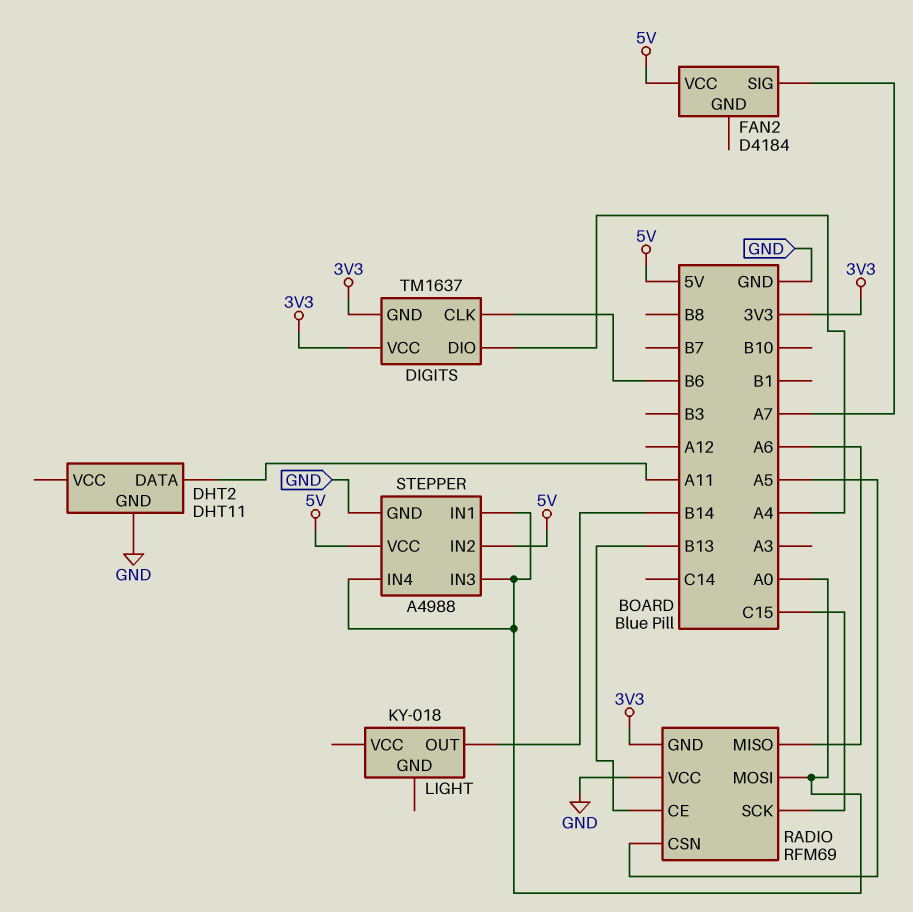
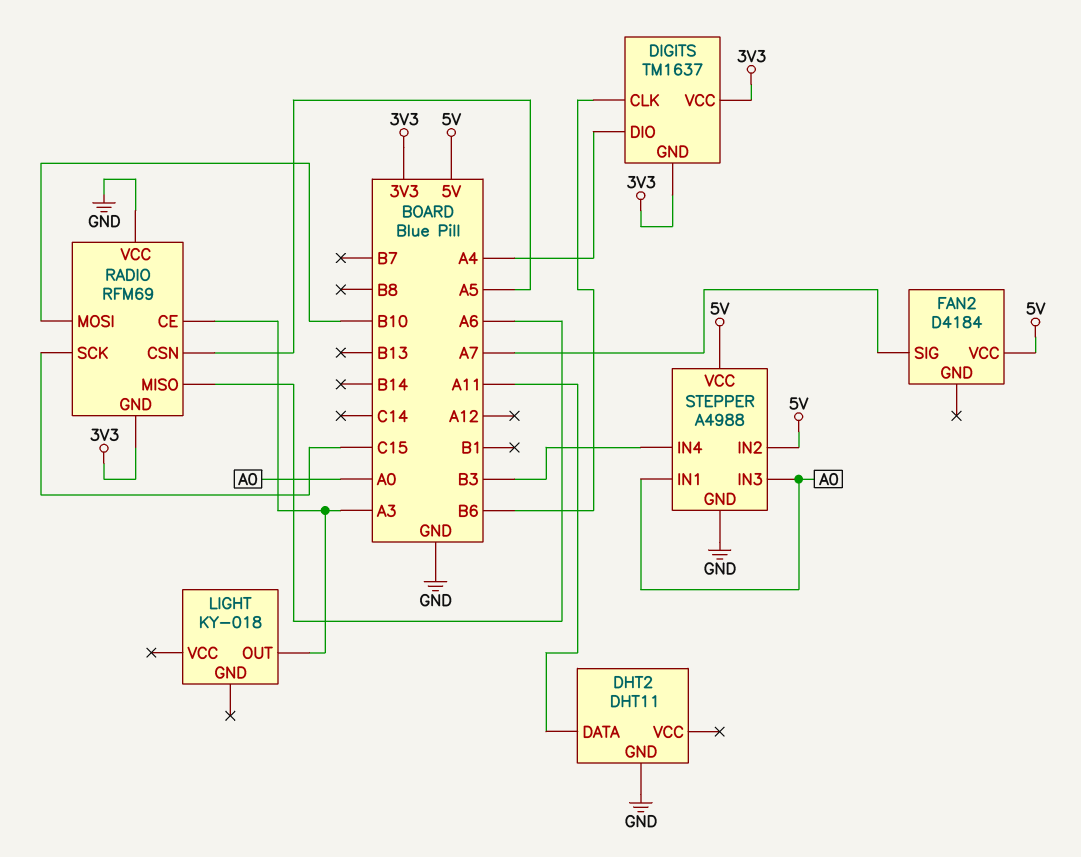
LIGHT pin OUT: B14 -> A3
RADIO pin CE: B13 -> A3
RADIO pin MOSI: A0 -> B10
STEPPER pin IN4: A0 -> B3

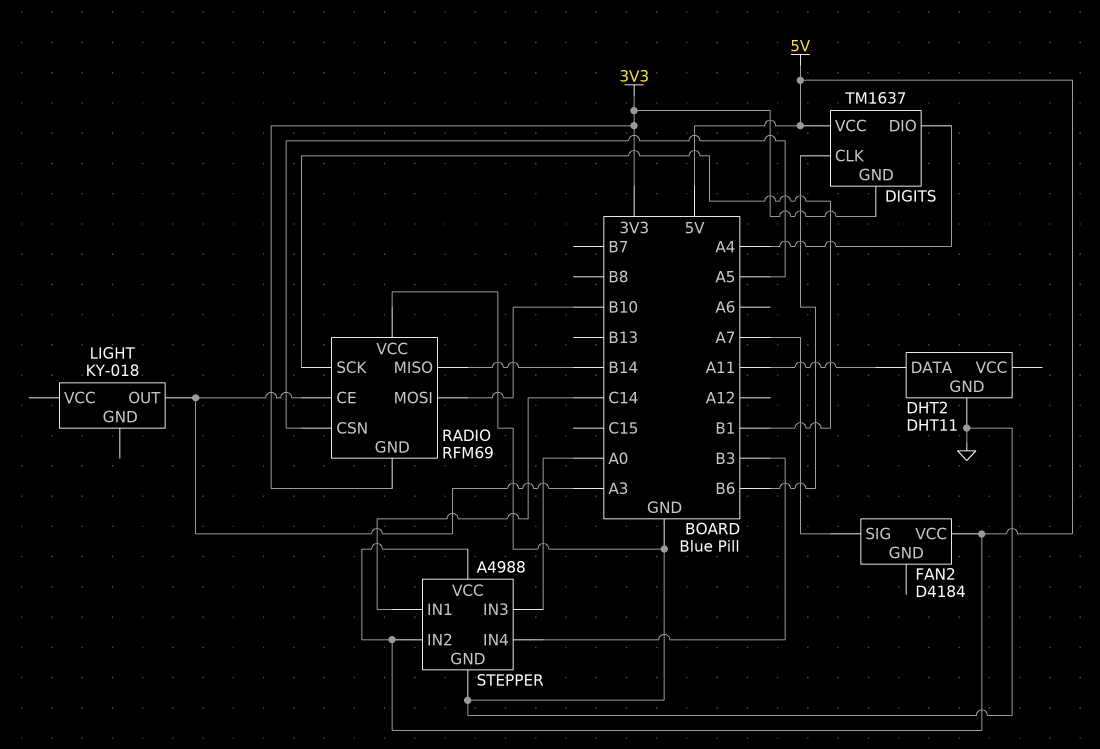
DIGITS pin VCC: 3V3 -> 5V
RADIO pin MISO: A6 -> B14
RADIO pin SCK: C15 -> B1
STEPPER pin IN1: A0 -> C14

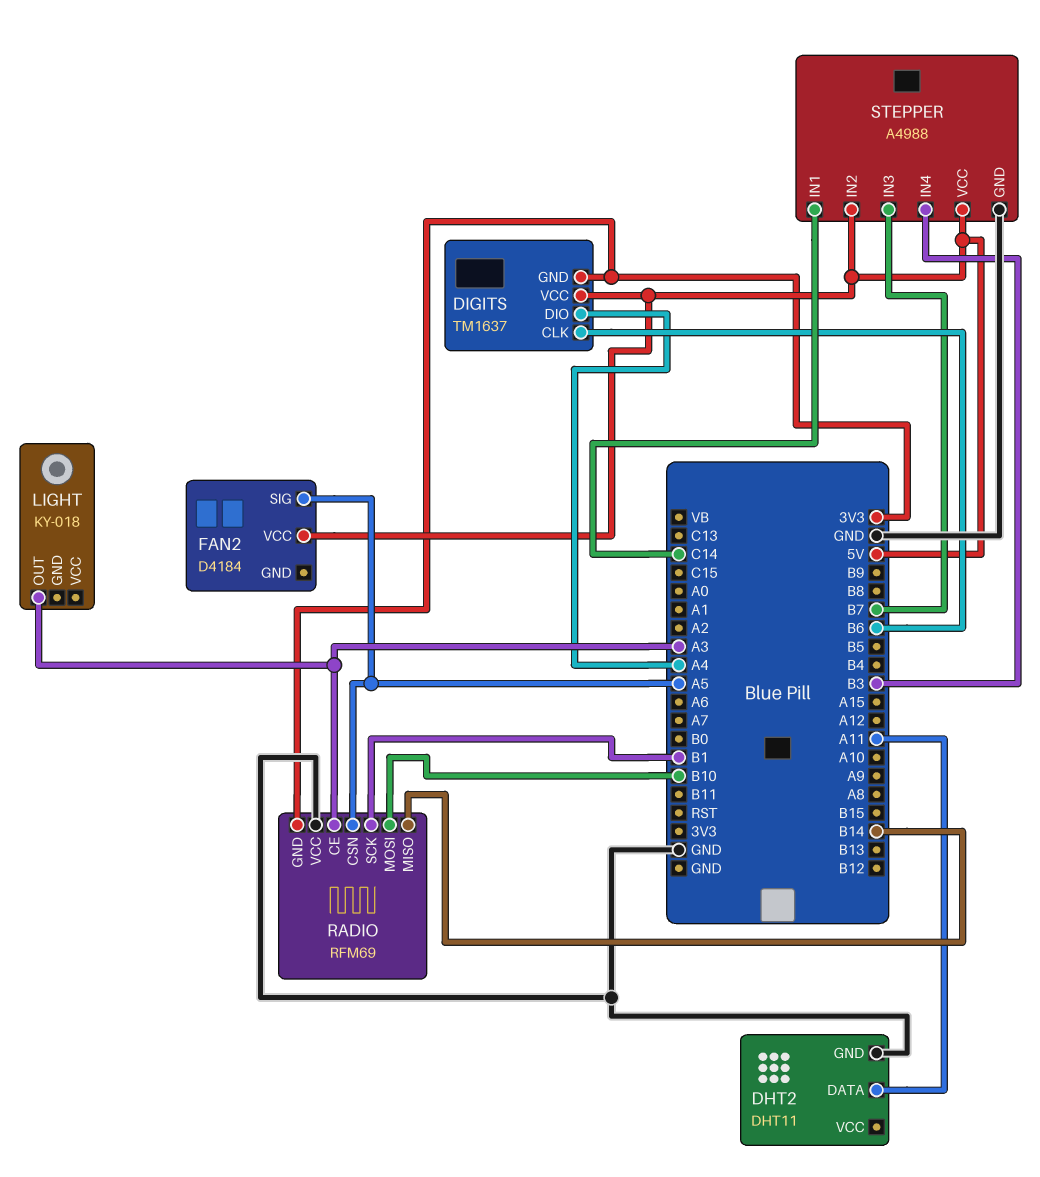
FAN2 pin SIG: A7 -> A5
STEPPER pin IN3: A0 -> B7

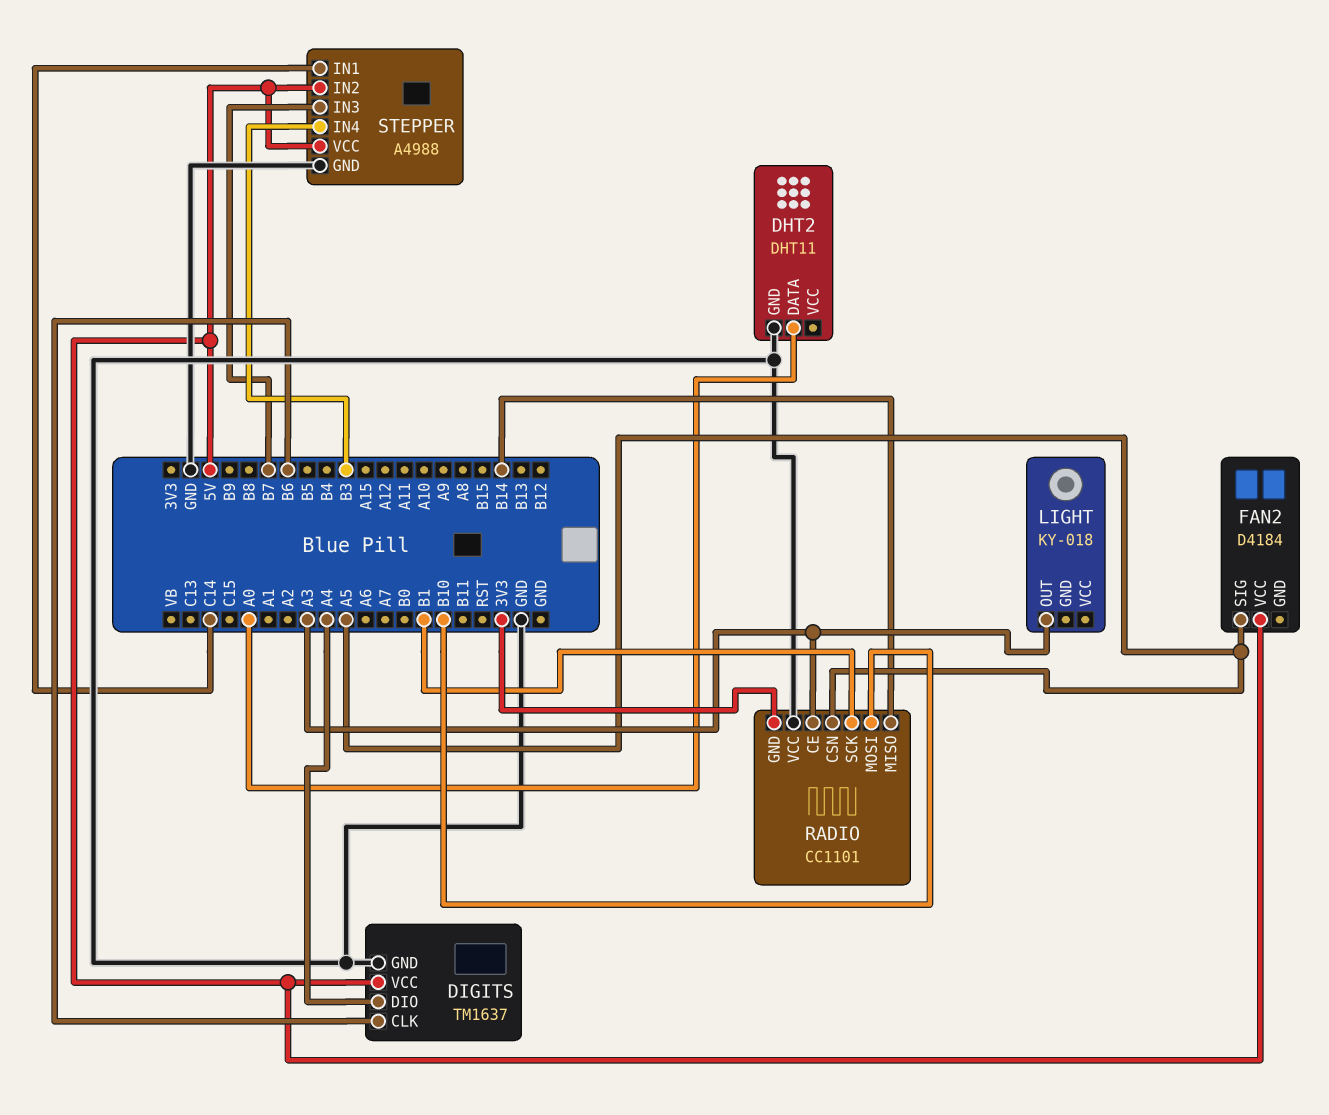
DHT2 pin DATA: A11 -> A0
DIGITS pin GND: 3V3 -> GND
RADIO: RFM69 -> CC1101

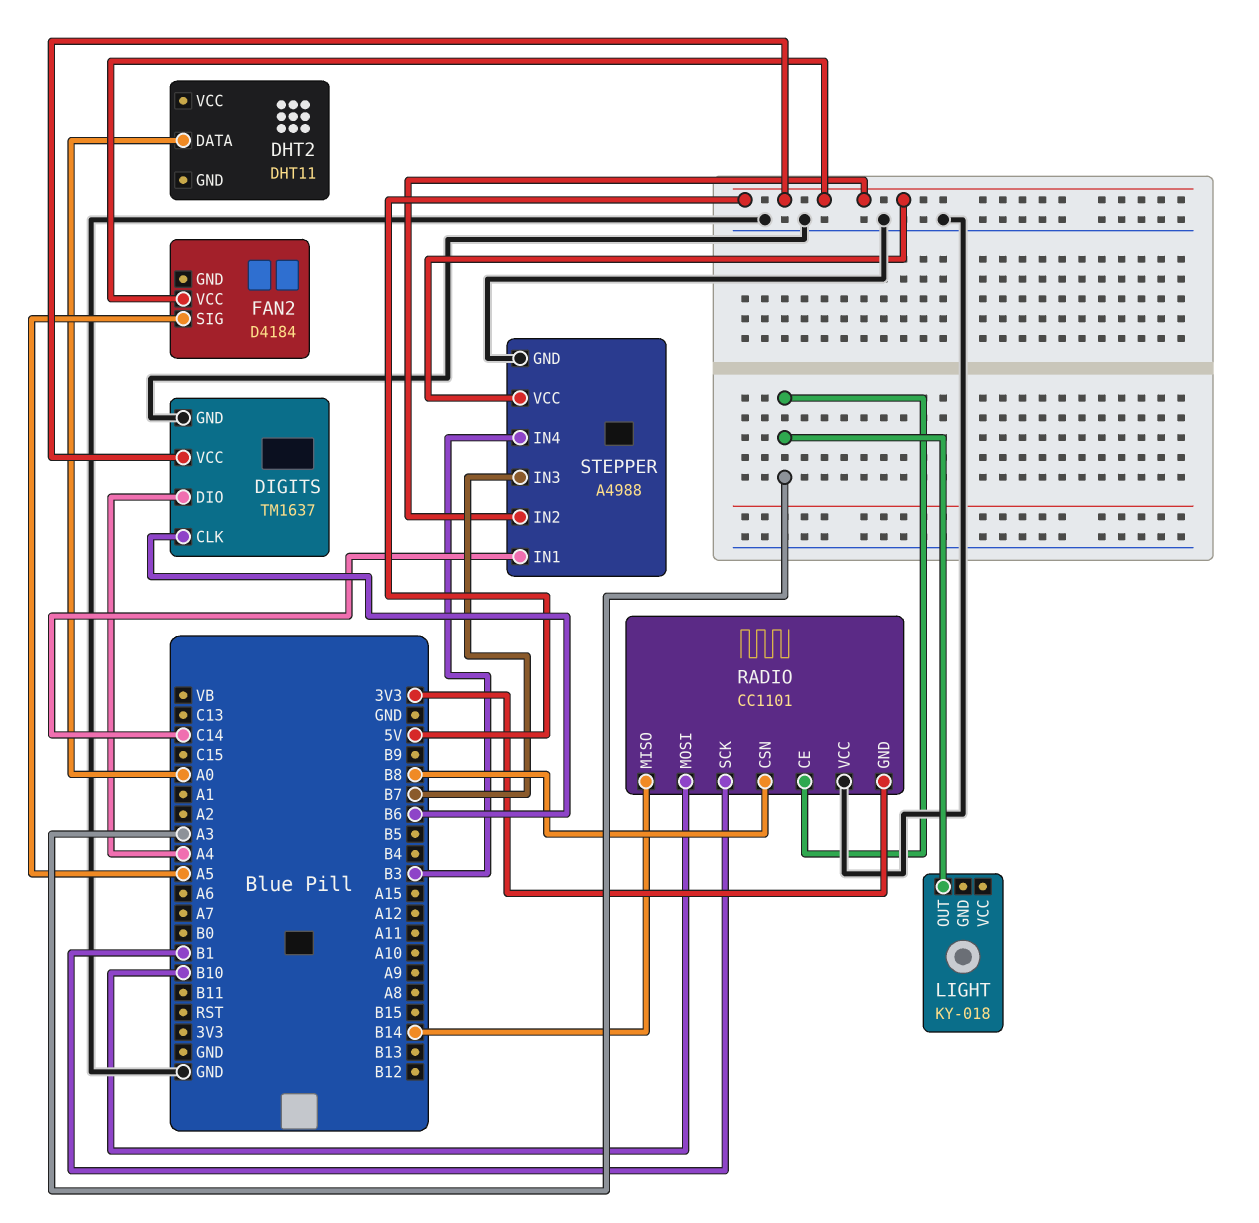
DHT2 pin GND: GND -> none
RADIO pin CSN: A5 -> B8

